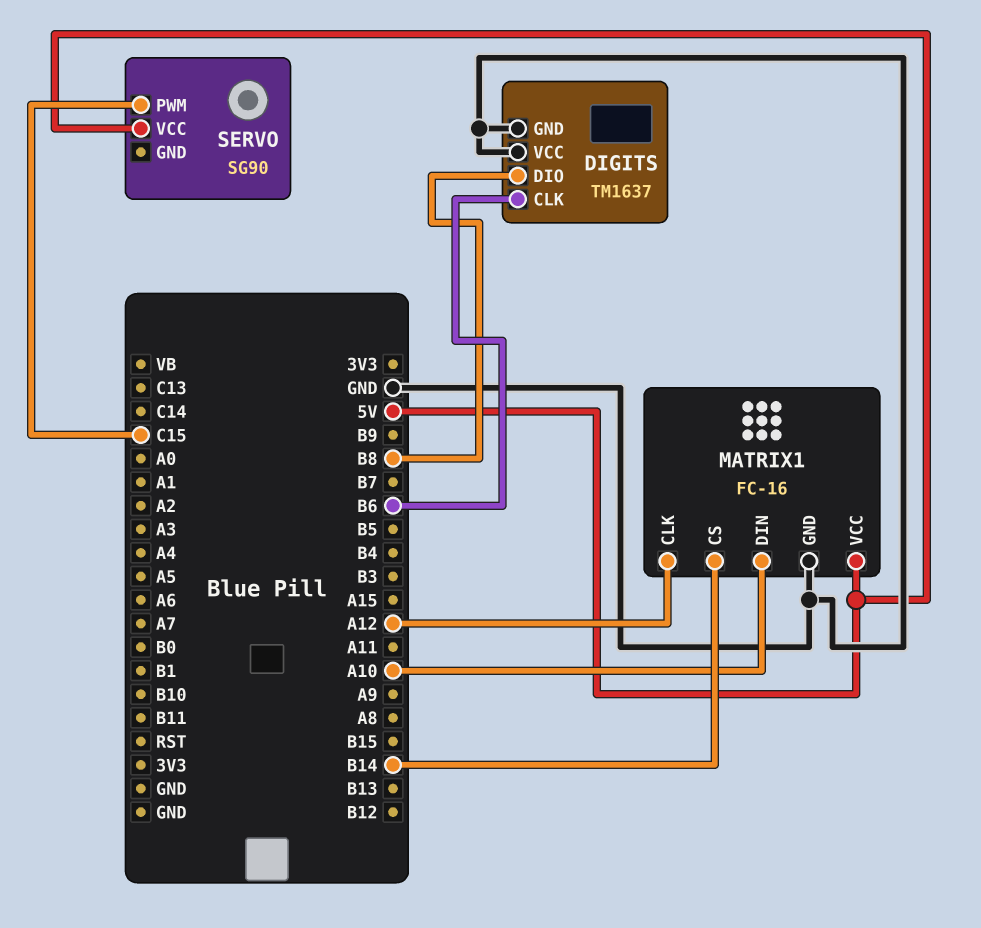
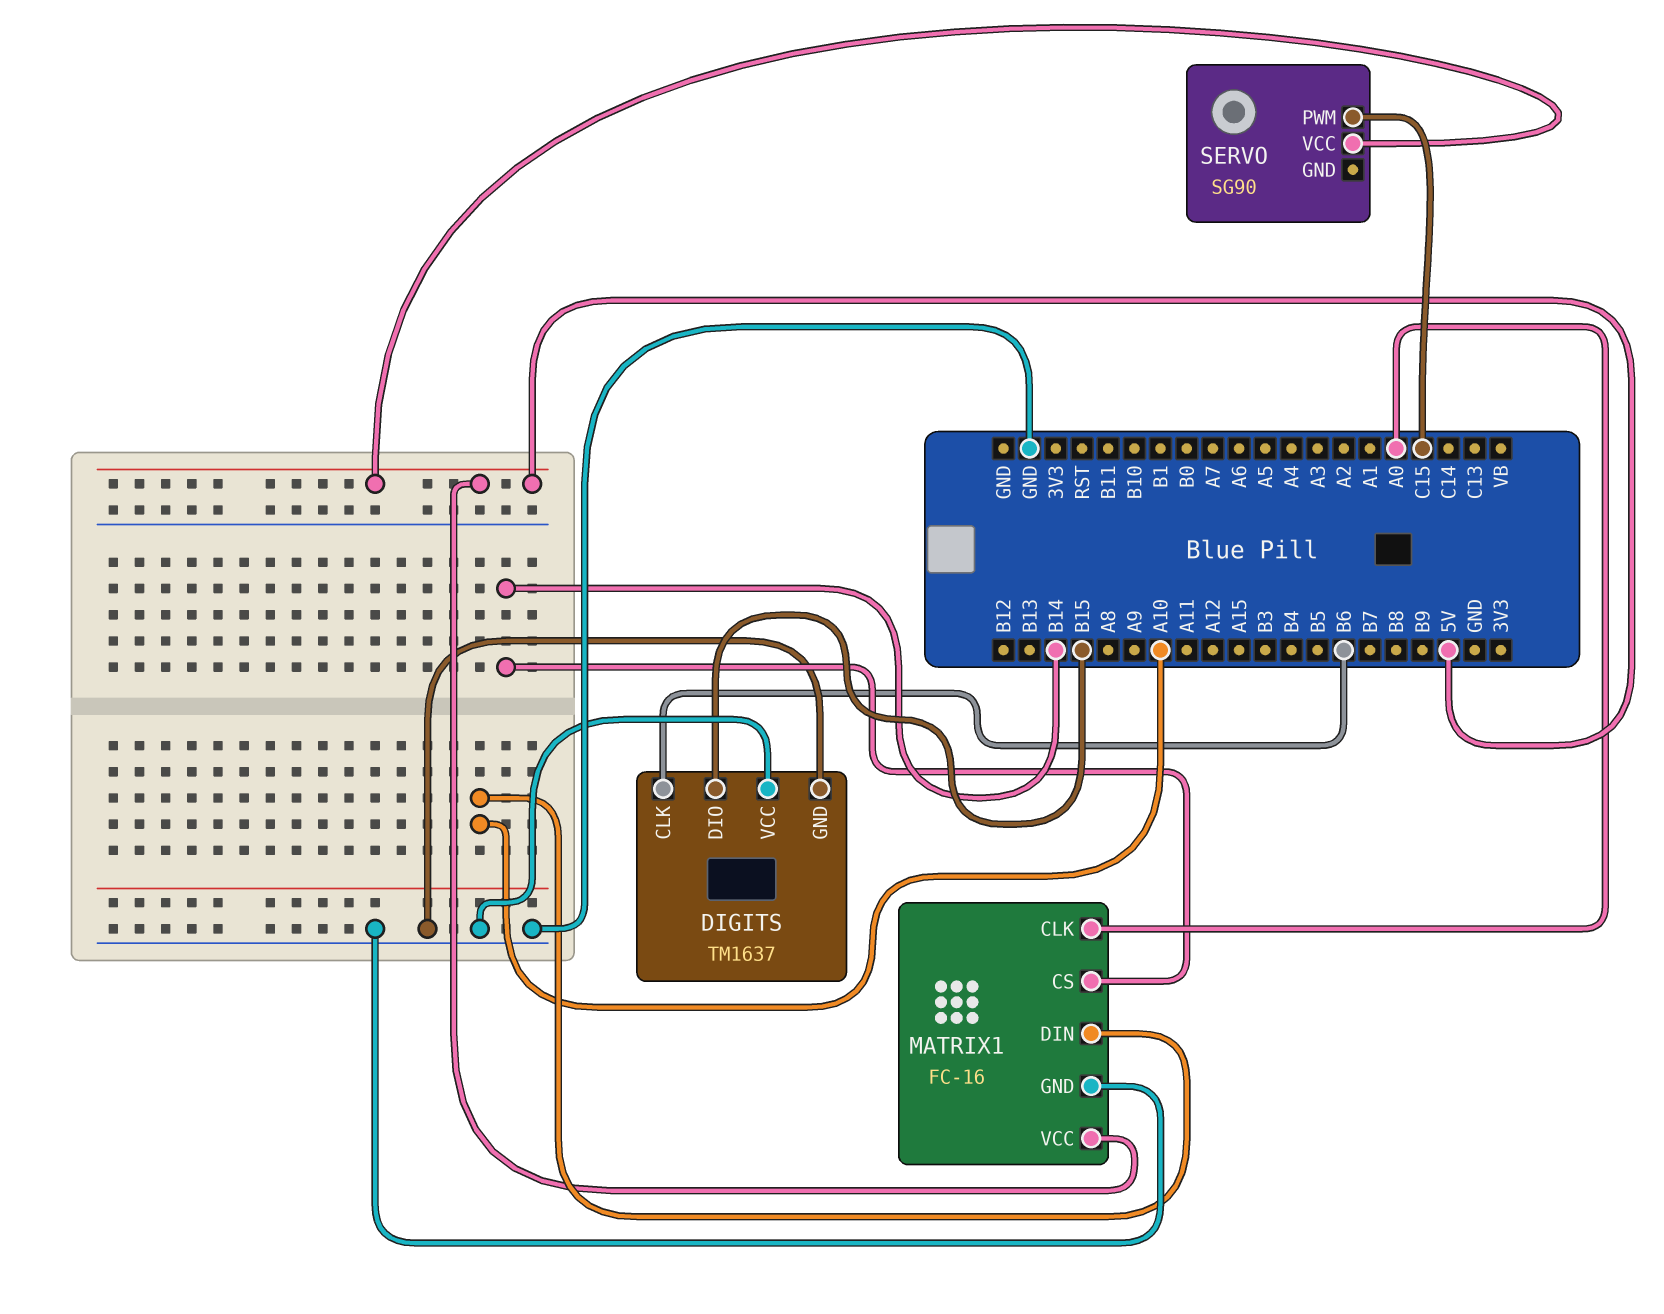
DIGITS pin DIO: B8 -> B15
MATRIX1 pin CLK: A12 -> A0

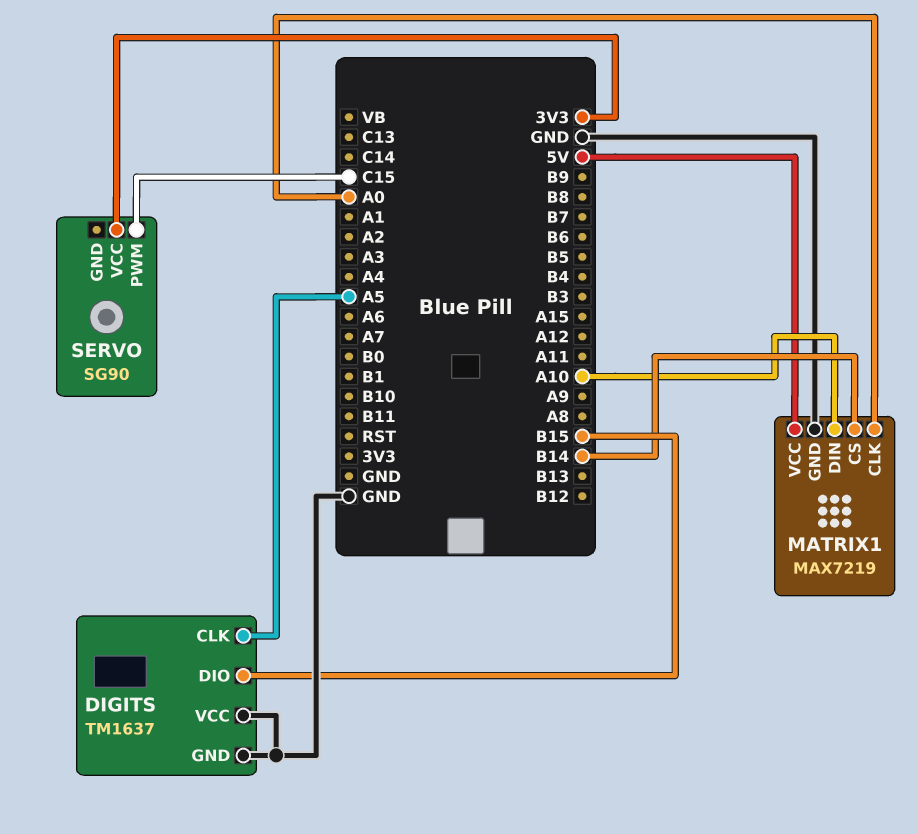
DIGITS pin CLK: B6 -> A5
MATRIX1: FC-16 -> MAX7219
SERVO pin VCC: 5V -> 3V3

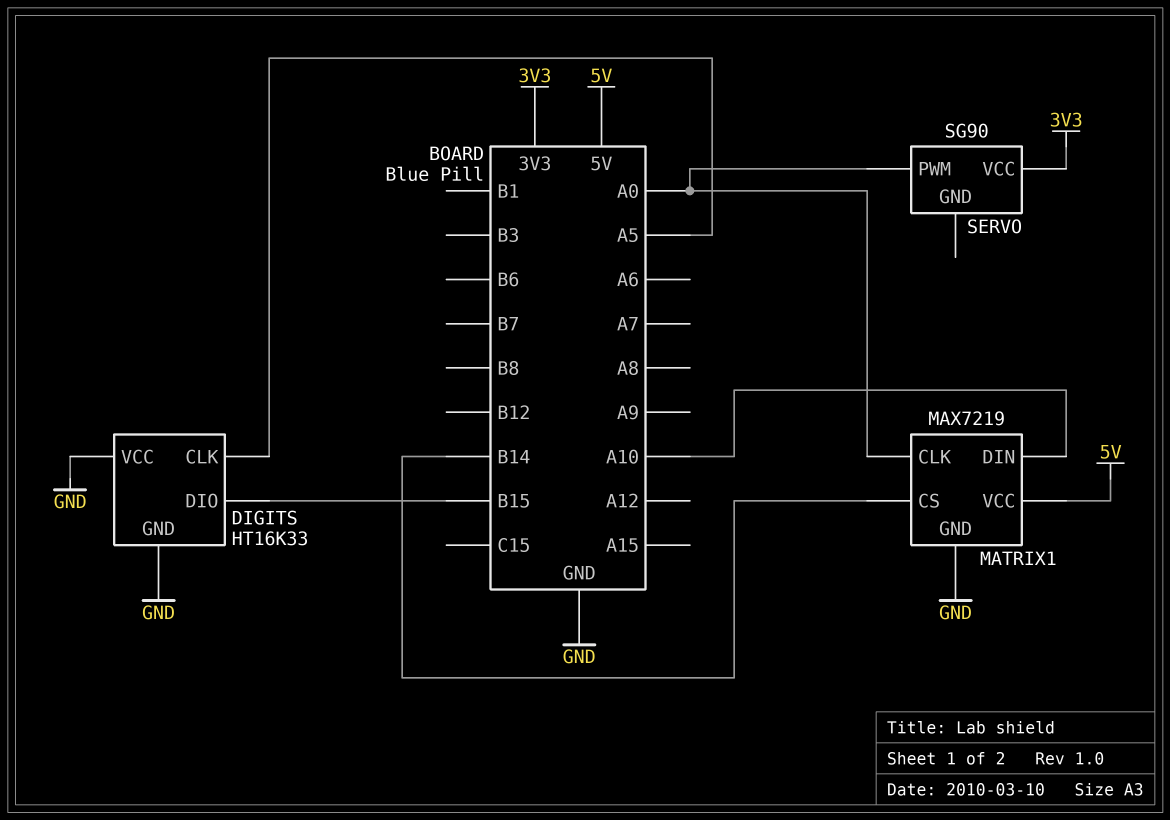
DIGITS: TM1637 -> HT16K33
SERVO pin PWM: C15 -> A0

